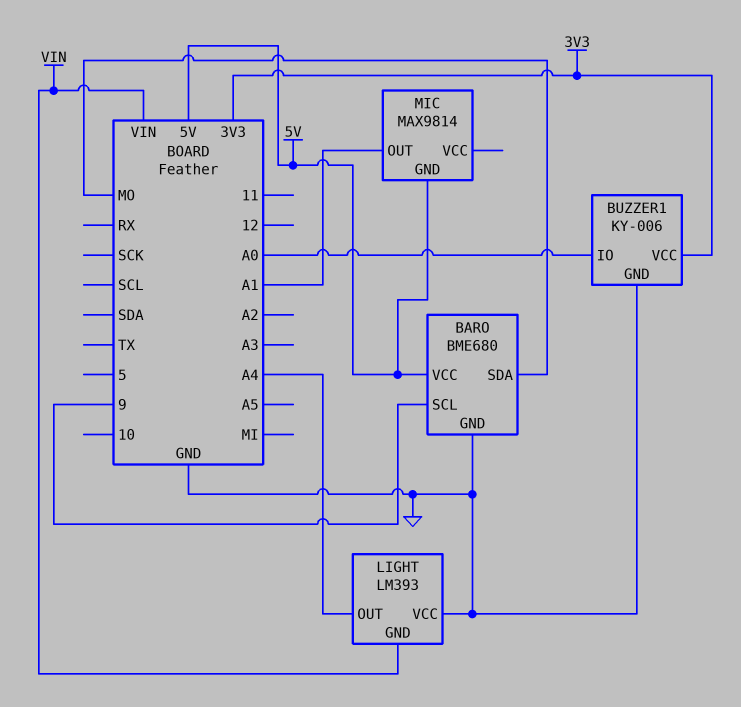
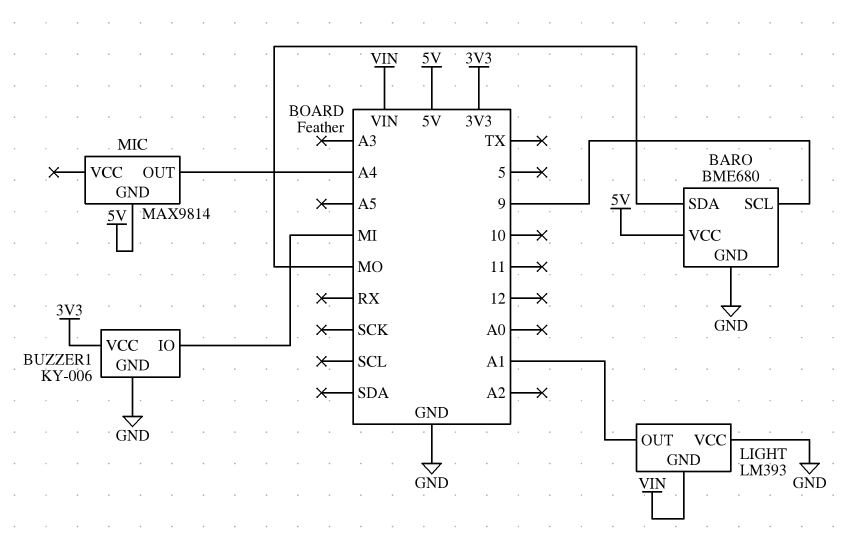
BUZZER1 pin IO: A0 -> MI
LIGHT pin OUT: A4 -> A1
MIC pin OUT: A1 -> A4

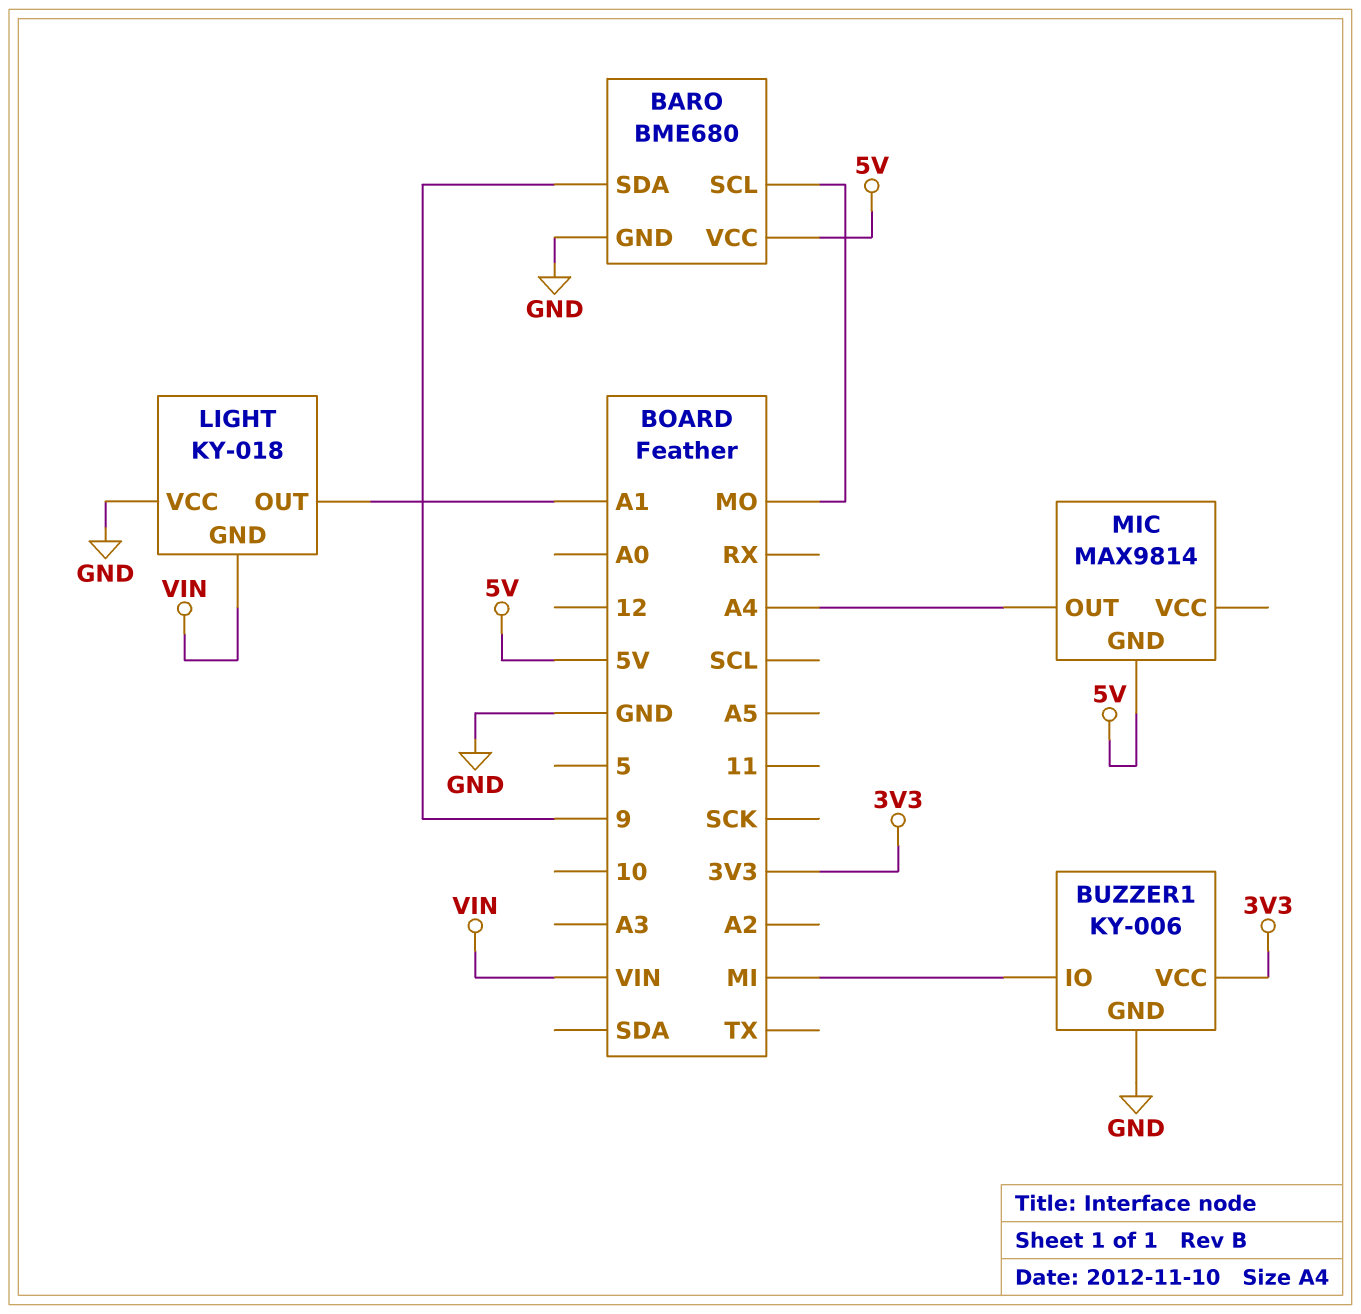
BARO pin SCL: 9 -> MO
BARO pin SDA: MO -> 9
LIGHT: LM393 -> KY-018

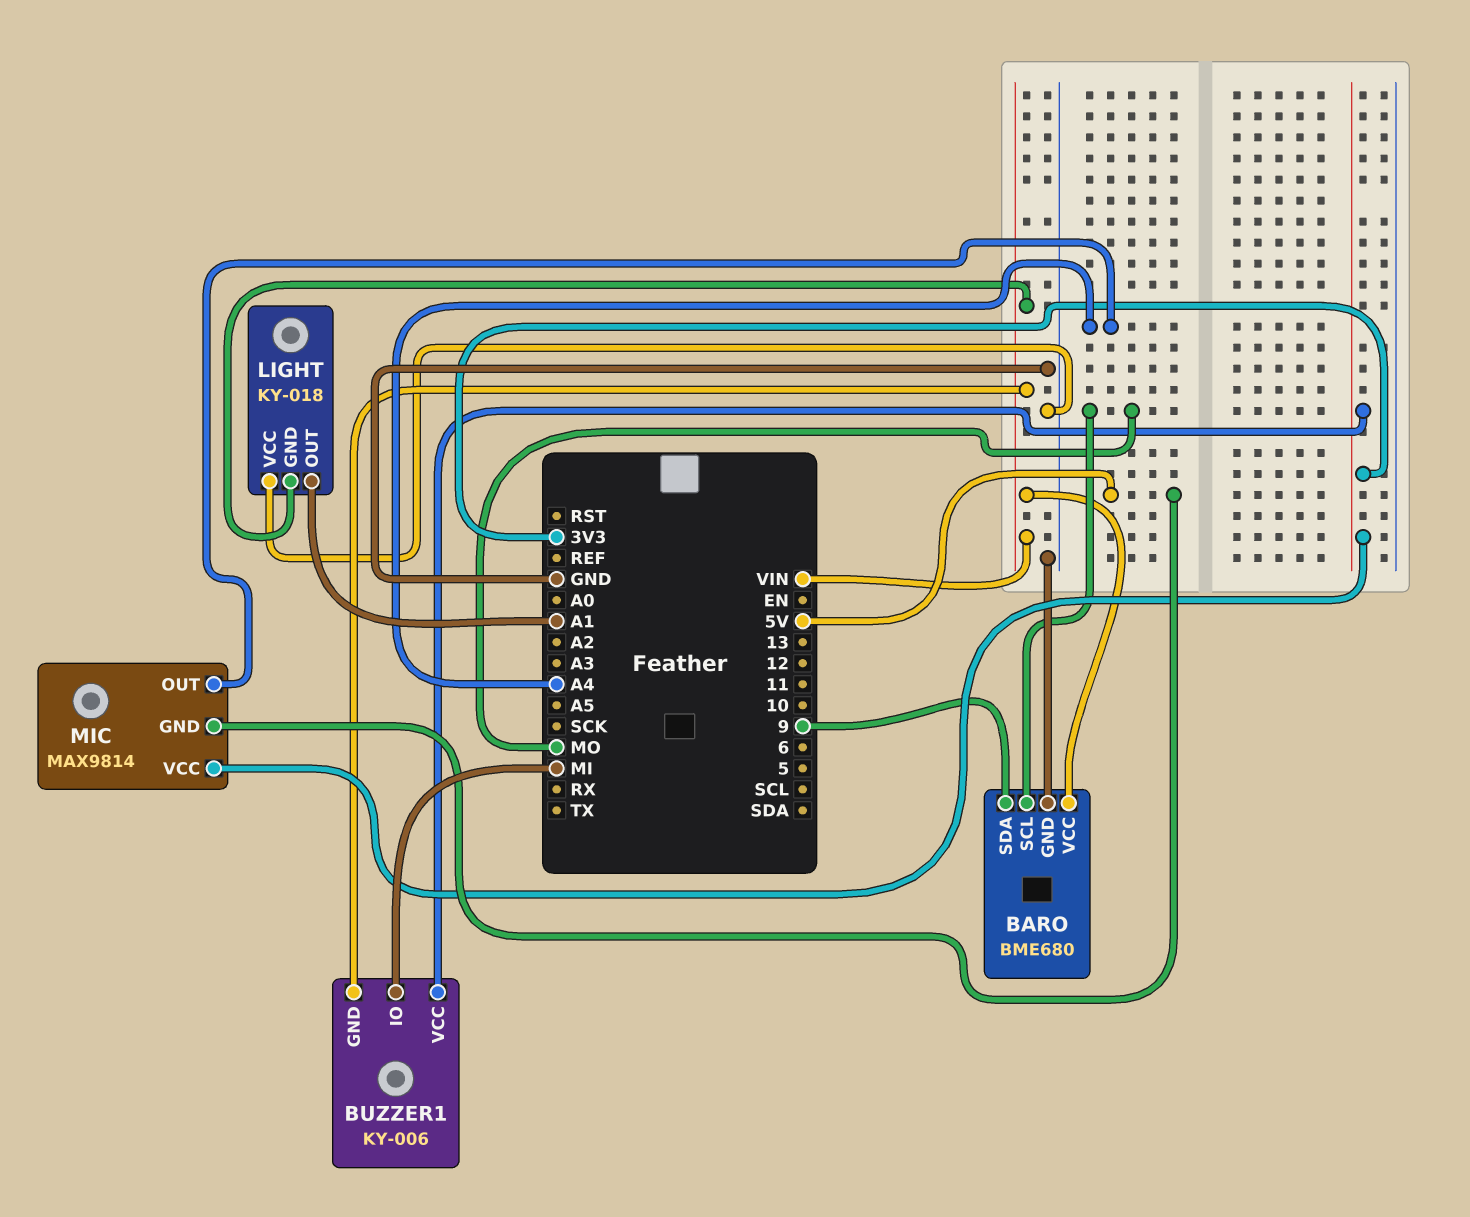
BARO pin VCC: 5V -> VIN
BUZZER1 pin GND: GND -> VIN
MIC pin VCC: none -> 3V3

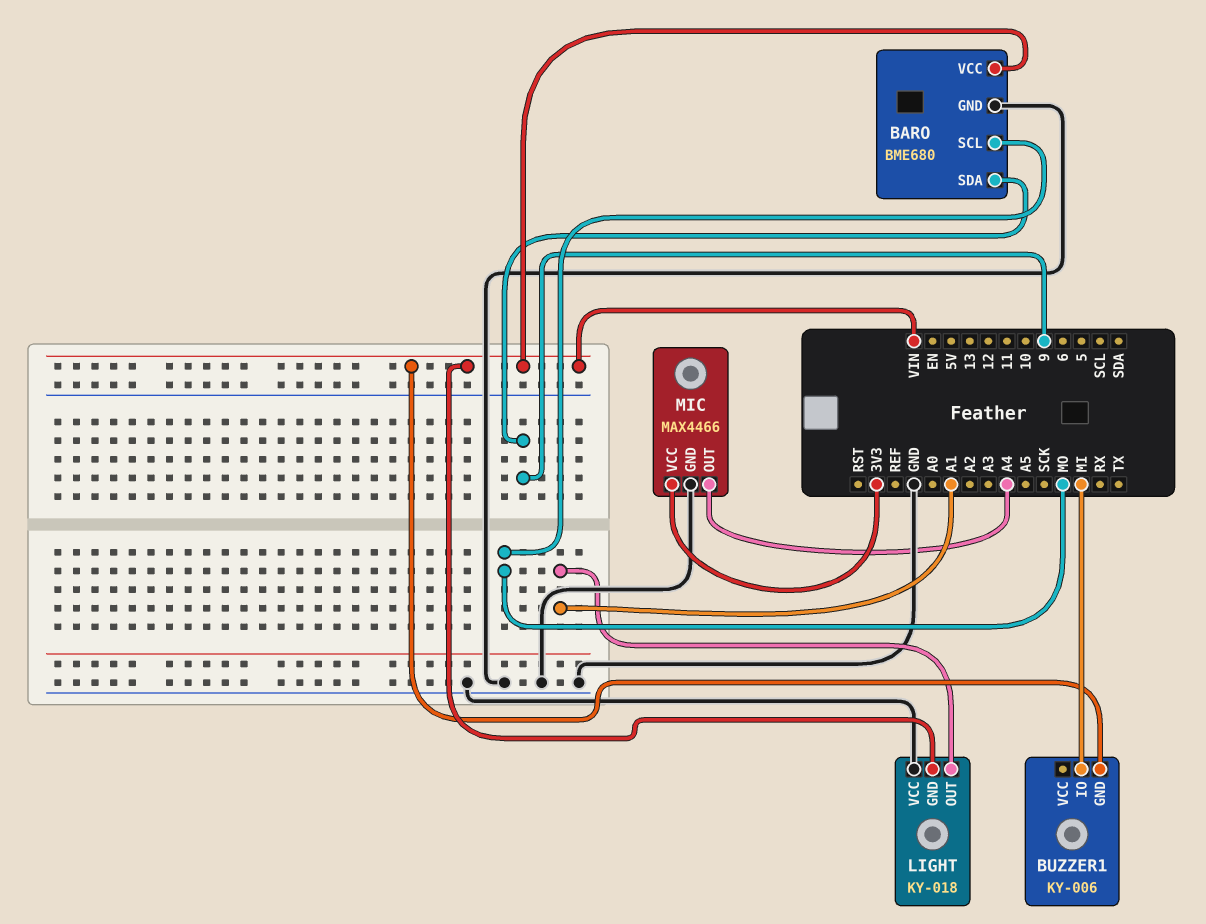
BUZZER1 pin VCC: 3V3 -> none
MIC: MAX9814 -> MAX4466
MIC pin GND: 5V -> GND

